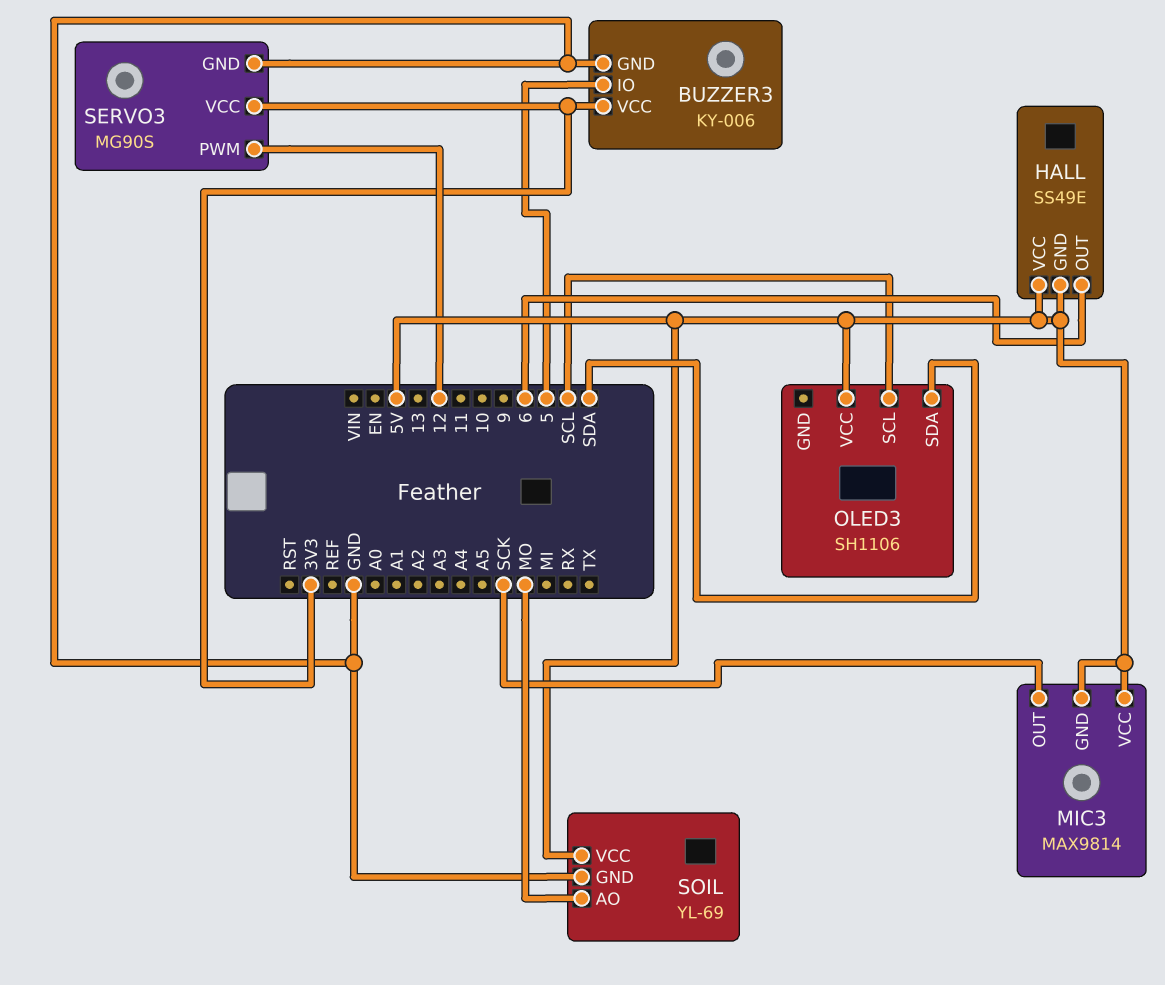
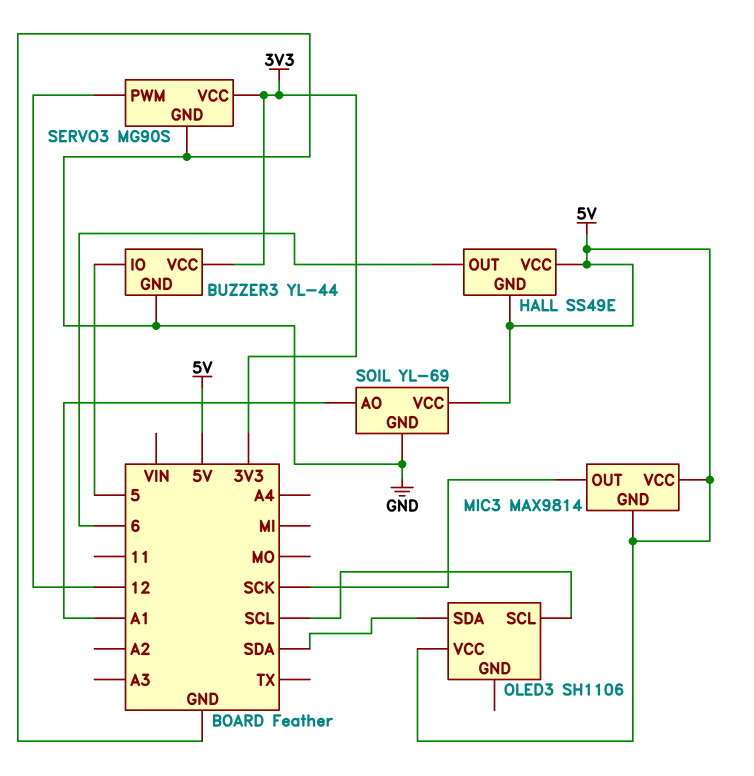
BUZZER3: KY-006 -> YL-44
SOIL pin AO: MO -> A1

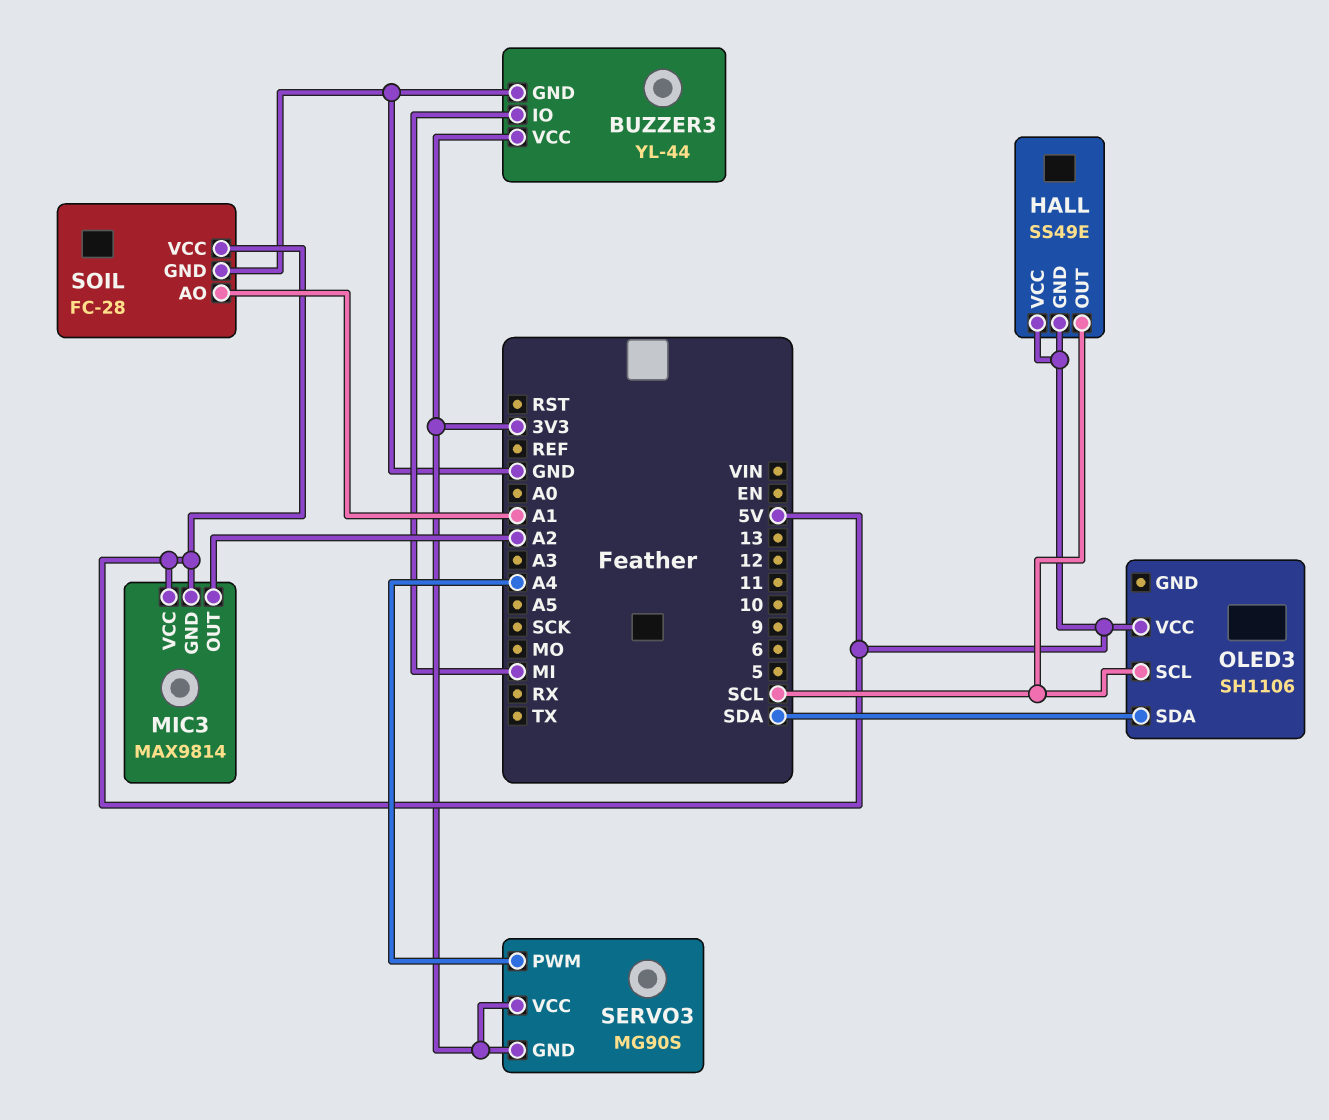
BUZZER3 pin IO: 5 -> MI
HALL pin OUT: 6 -> SCL
MIC3 pin OUT: SCK -> A2
SERVO3 pin GND: GND -> 3V3
SERVO3 pin PWM: 12 -> A4
SOIL: YL-69 -> FC-28

